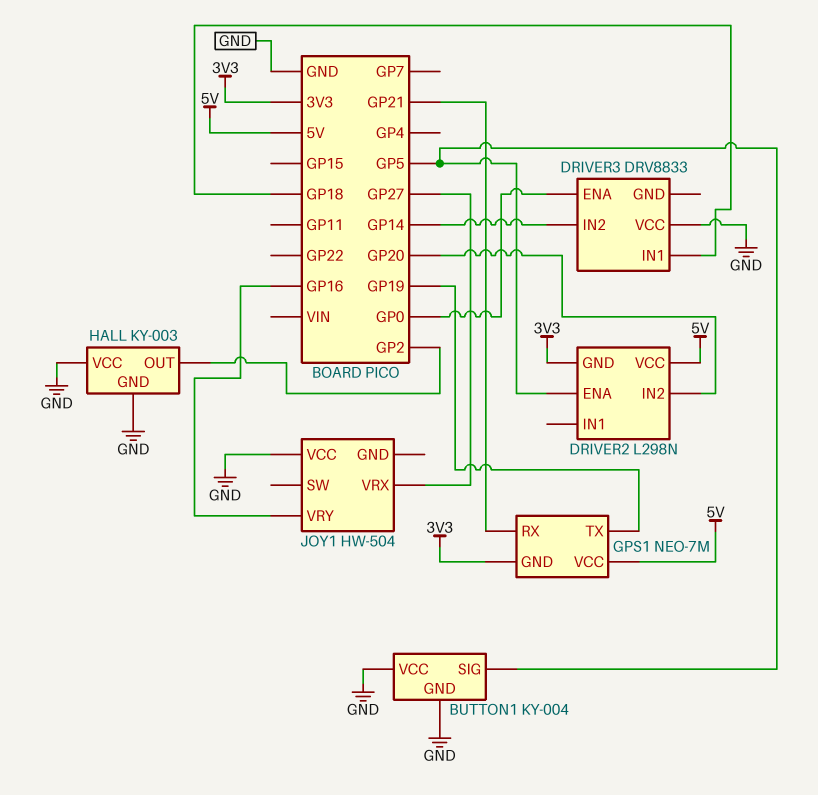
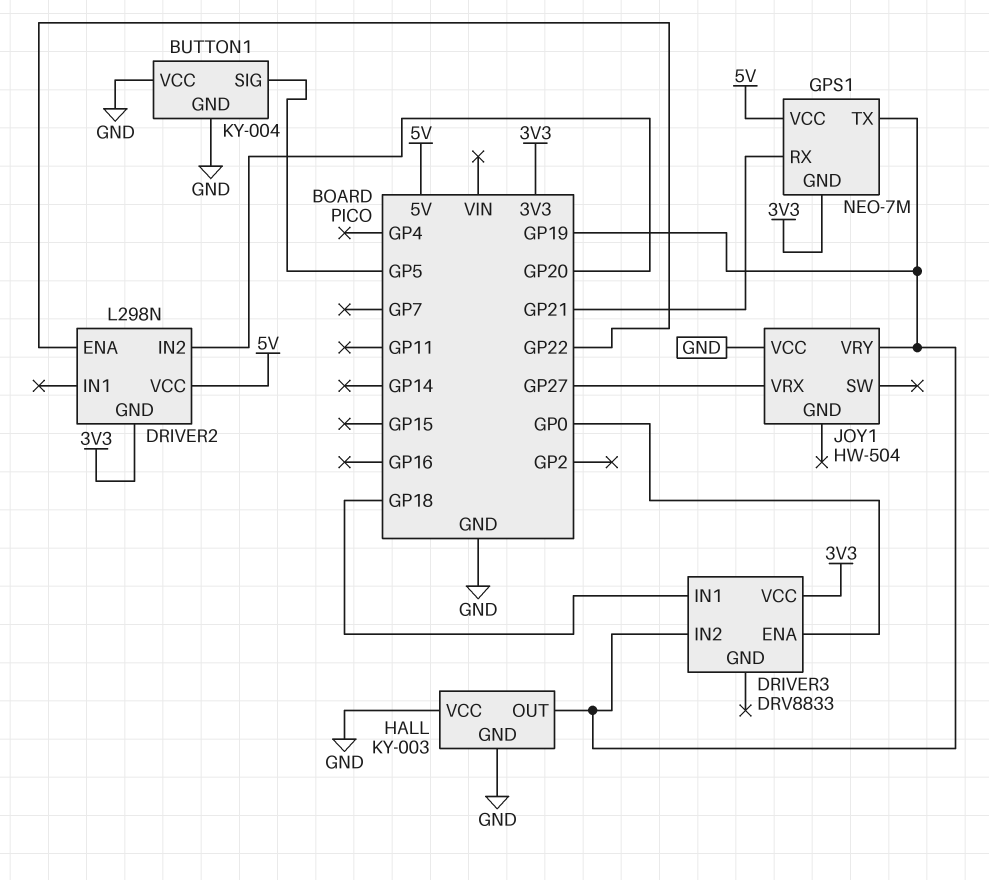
DRIVER2 pin ENA: GP5 -> GP22
DRIVER3 pin IN2: GP14 -> GP19
DRIVER3 pin VCC: GND -> 3V3
HALL pin OUT: GP2 -> GP19
JOY1 pin VRY: GP16 -> GP19

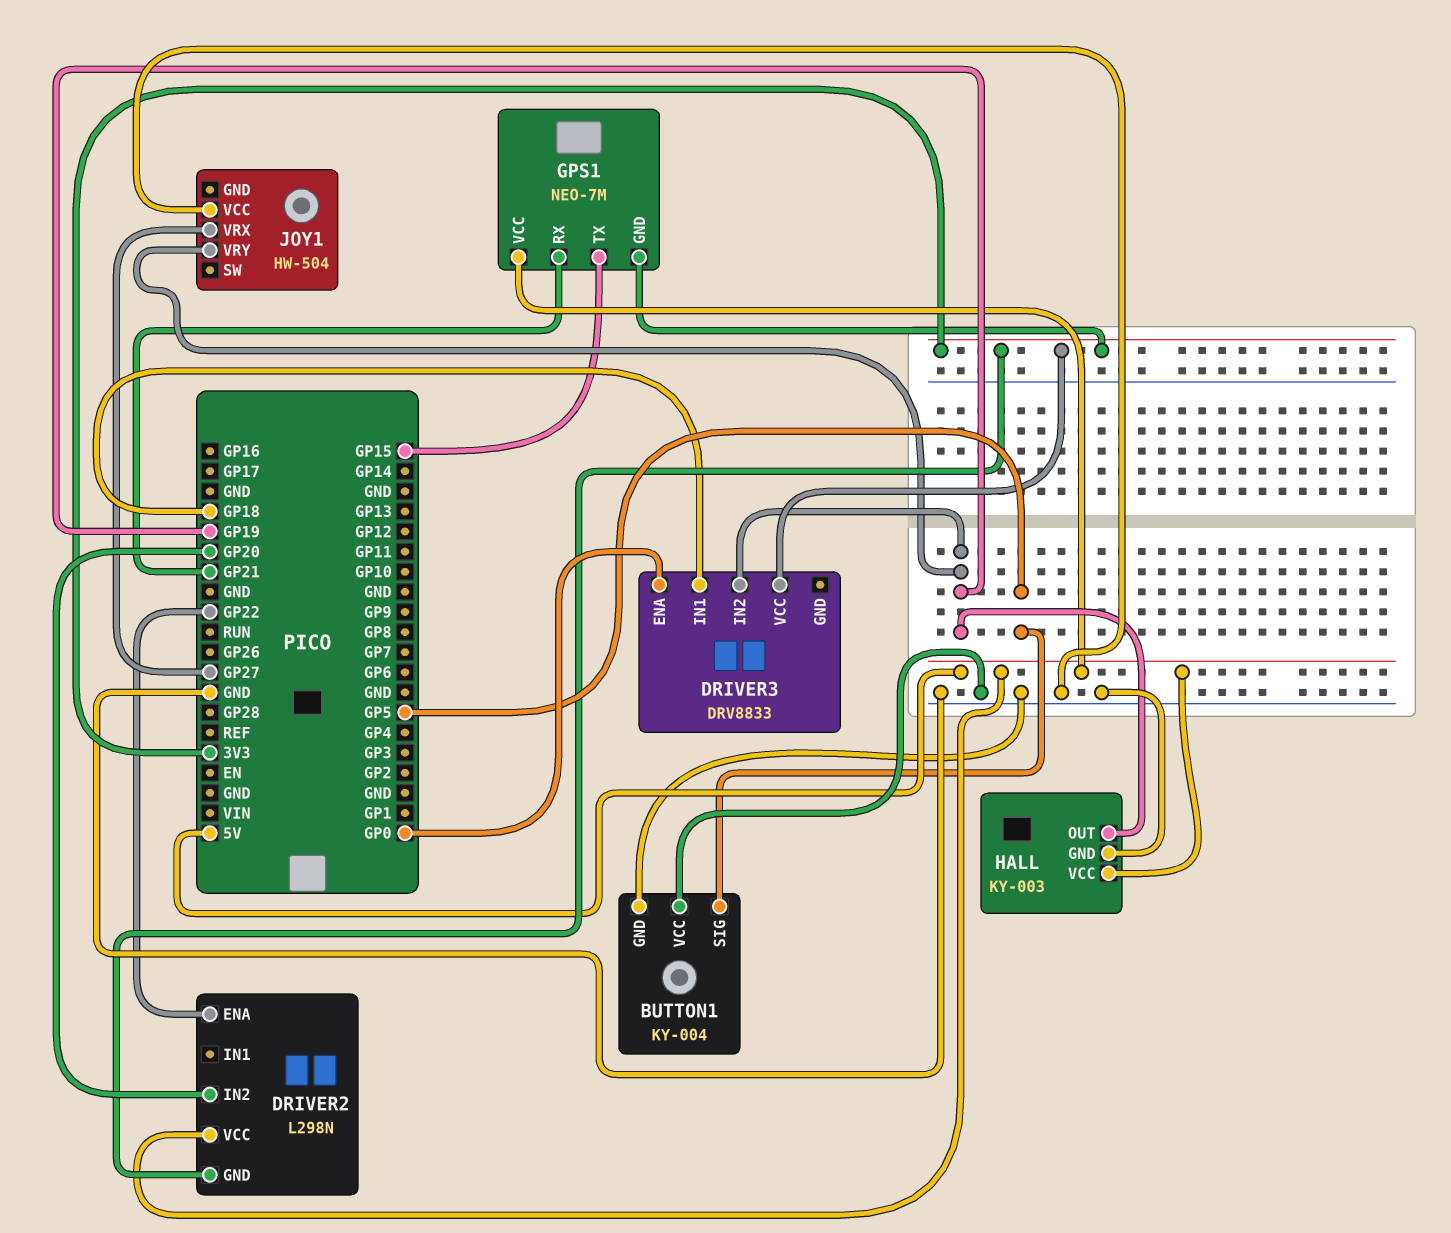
GPS1 pin TX: GP19 -> GP15
HALL pin VCC: GND -> 5V

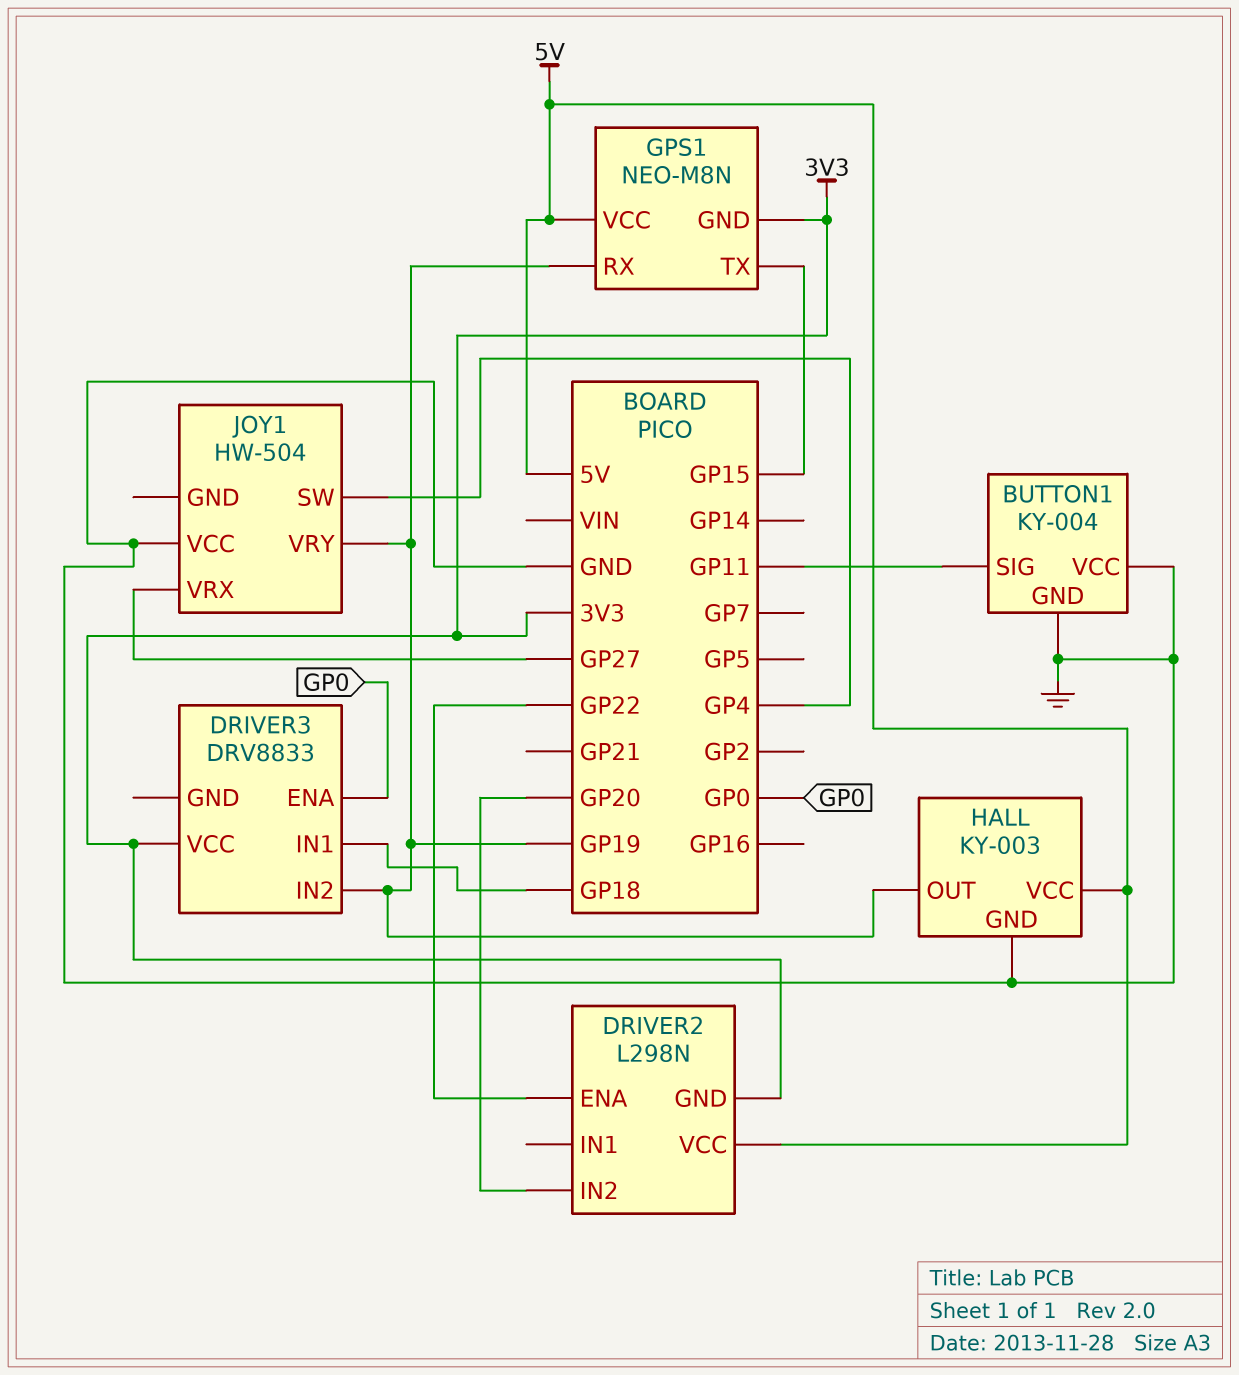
BUTTON1 pin SIG: GP5 -> GP11
GPS1: NEO-7M -> NEO-M8N
GPS1 pin RX: GP21 -> GP19
JOY1 pin SW: none -> GP4

